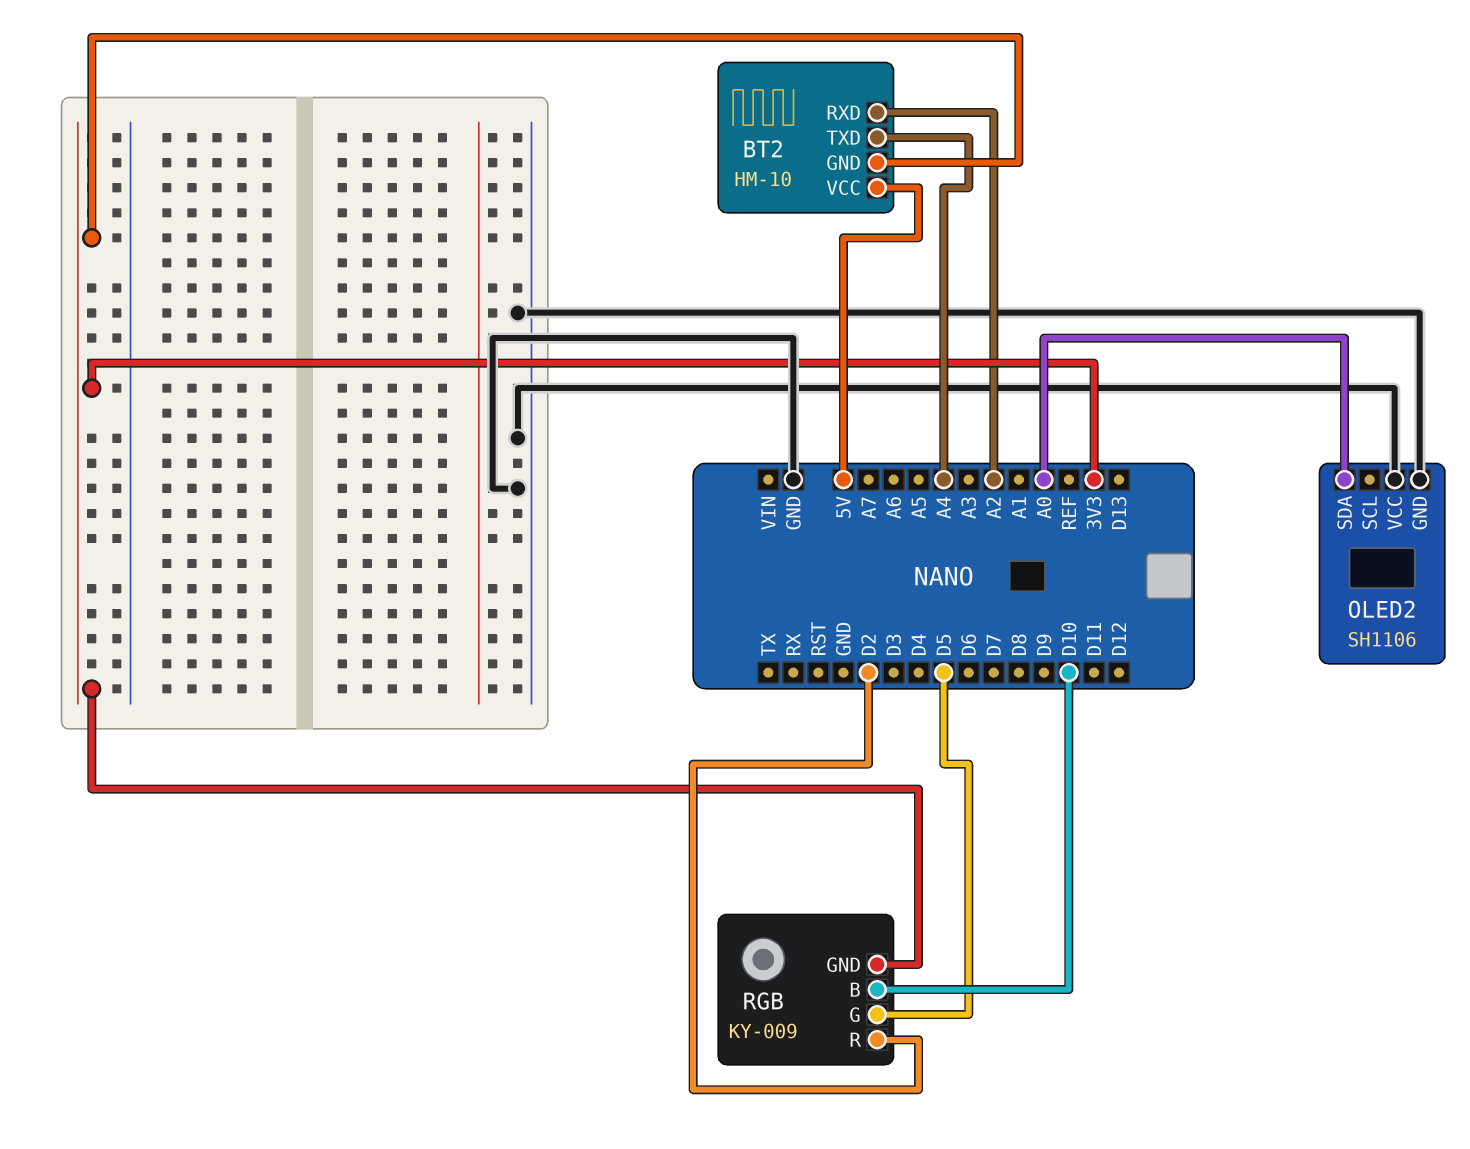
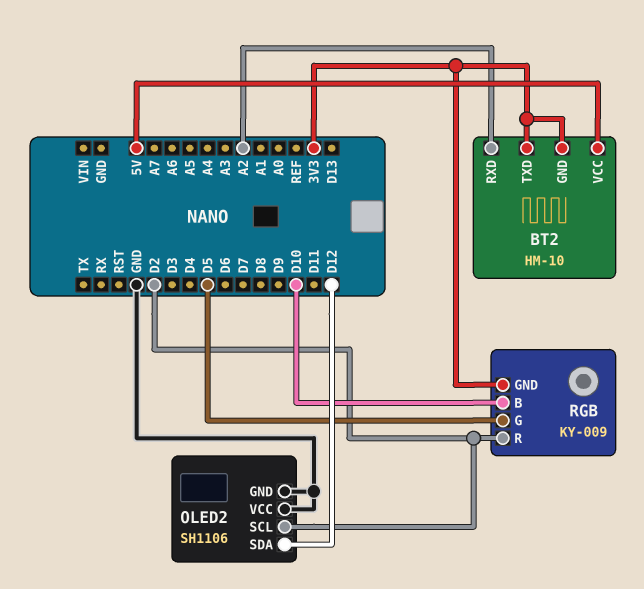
BT2 pin TXD: A4 -> 3V3
OLED2 pin SCL: none -> D2
OLED2 pin SDA: A0 -> D12

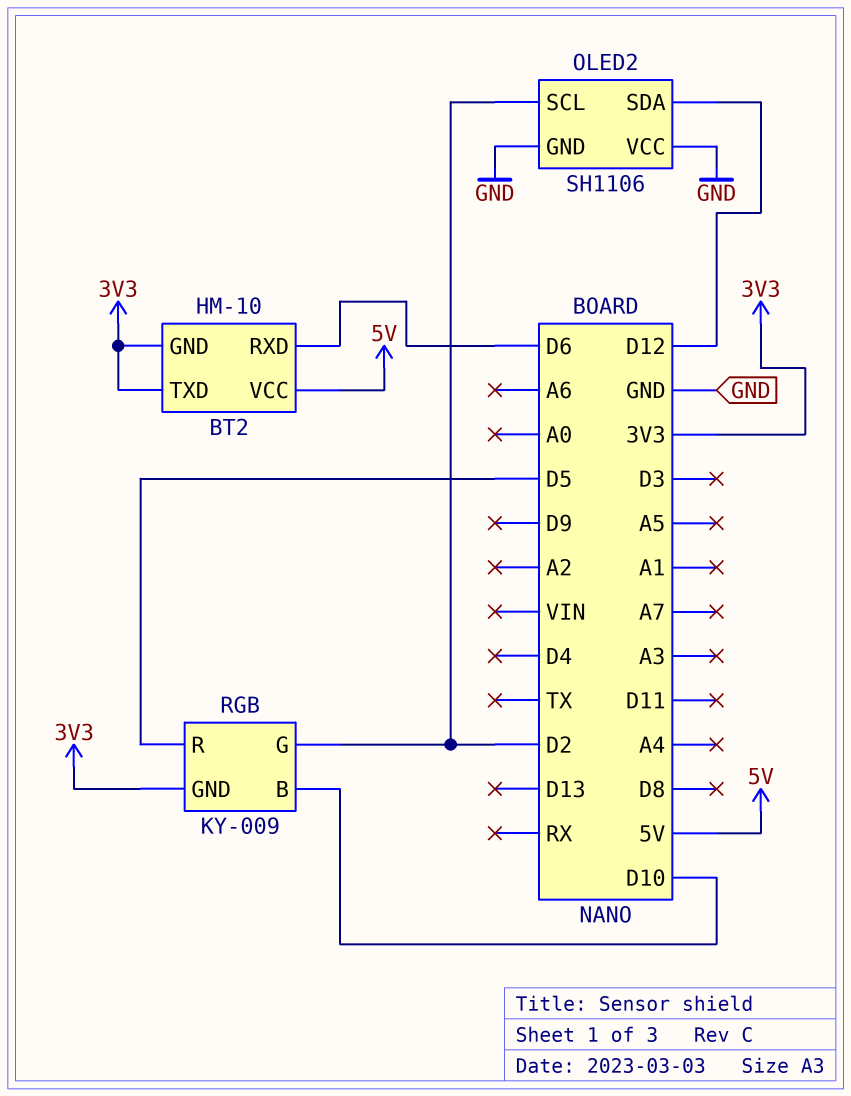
BT2 pin RXD: A2 -> D6
RGB pin G: D5 -> D2
RGB pin R: D2 -> D5

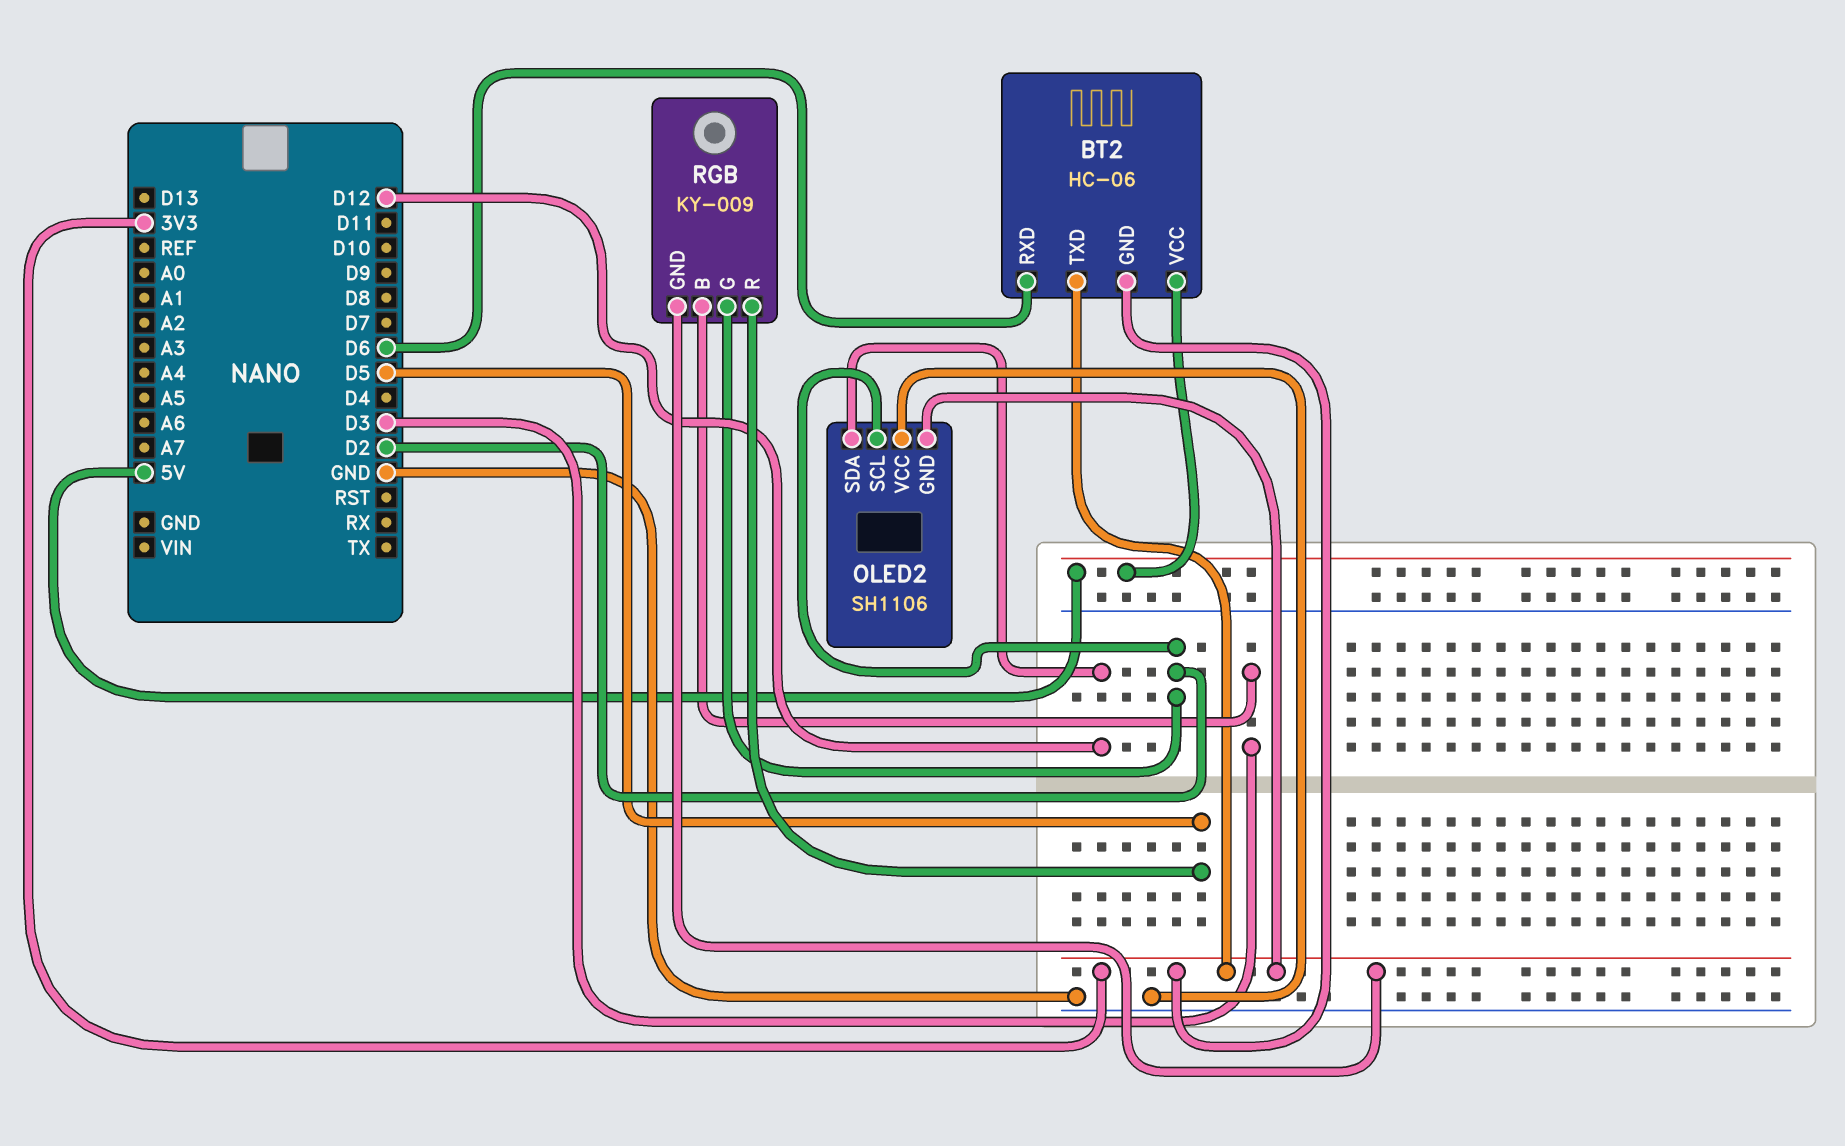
BT2: HM-10 -> HC-06
OLED2 pin GND: GND -> 3V3
RGB pin B: D10 -> D3

